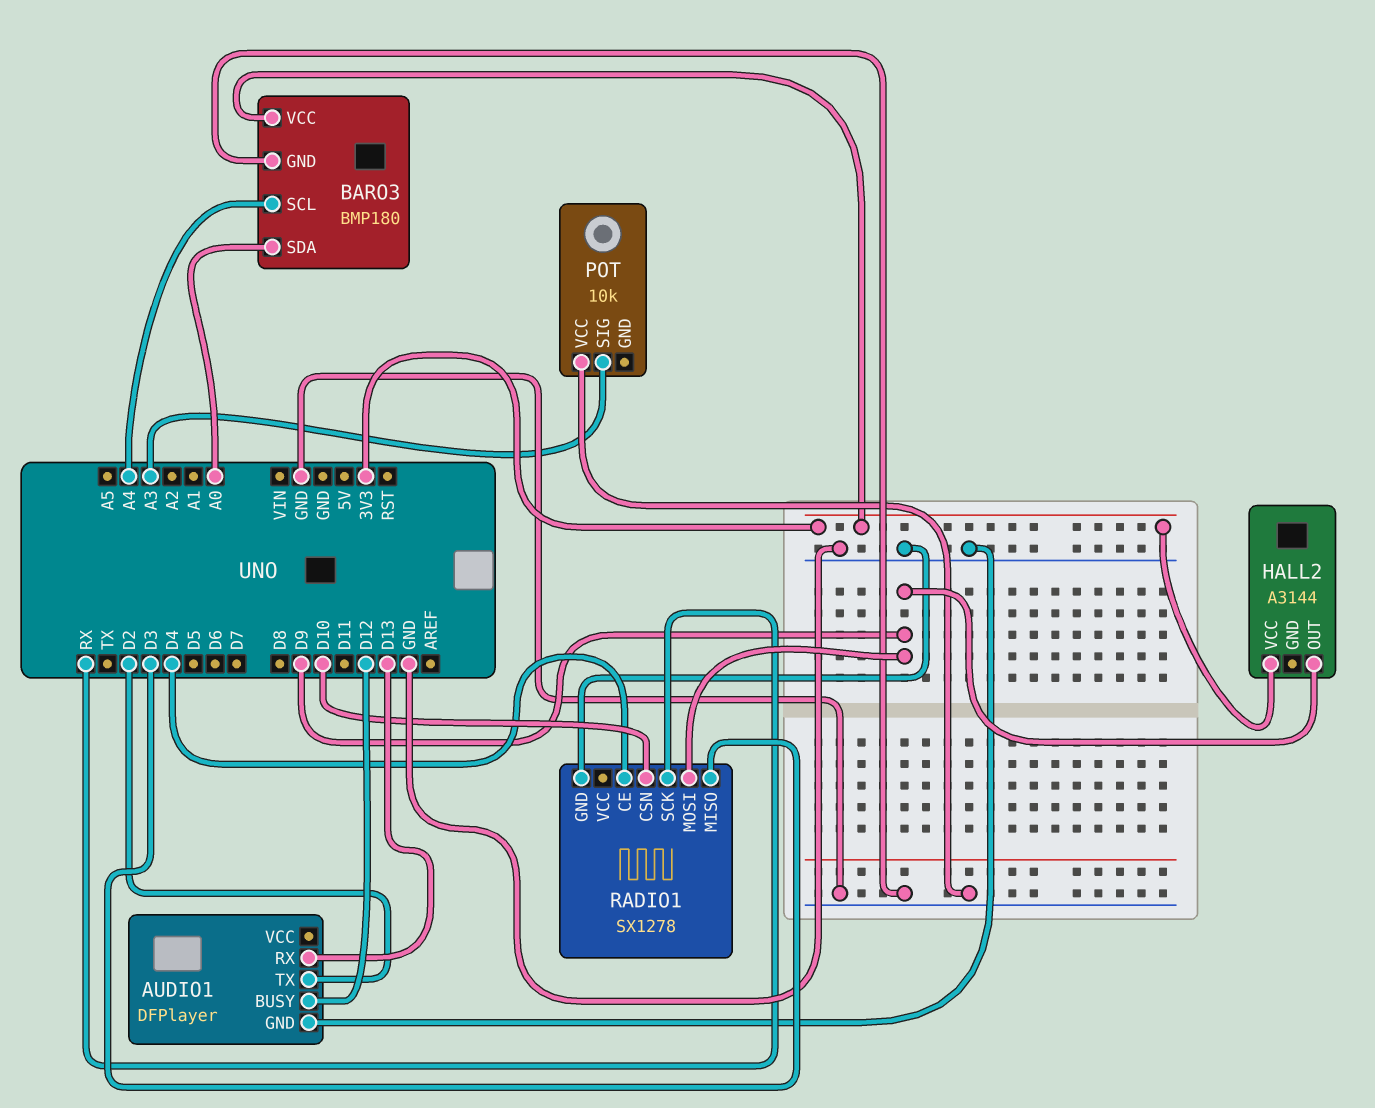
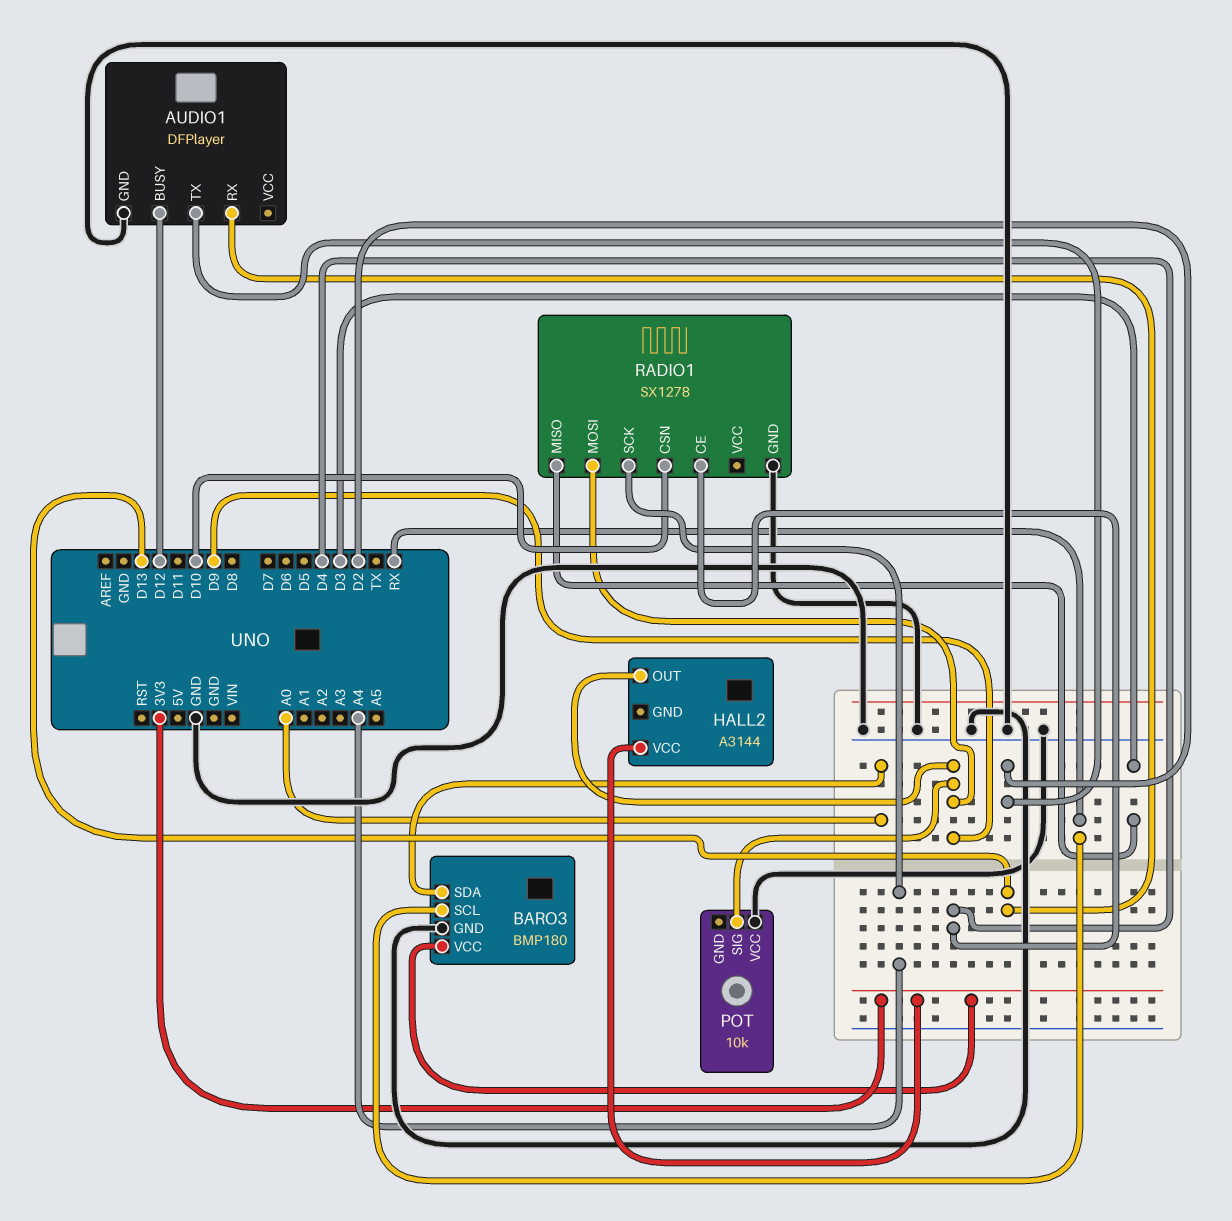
BARO3 pin SCL: A4 -> RX
POT pin SIG: A3 -> D9
RADIO1 pin SCK: RX -> A4

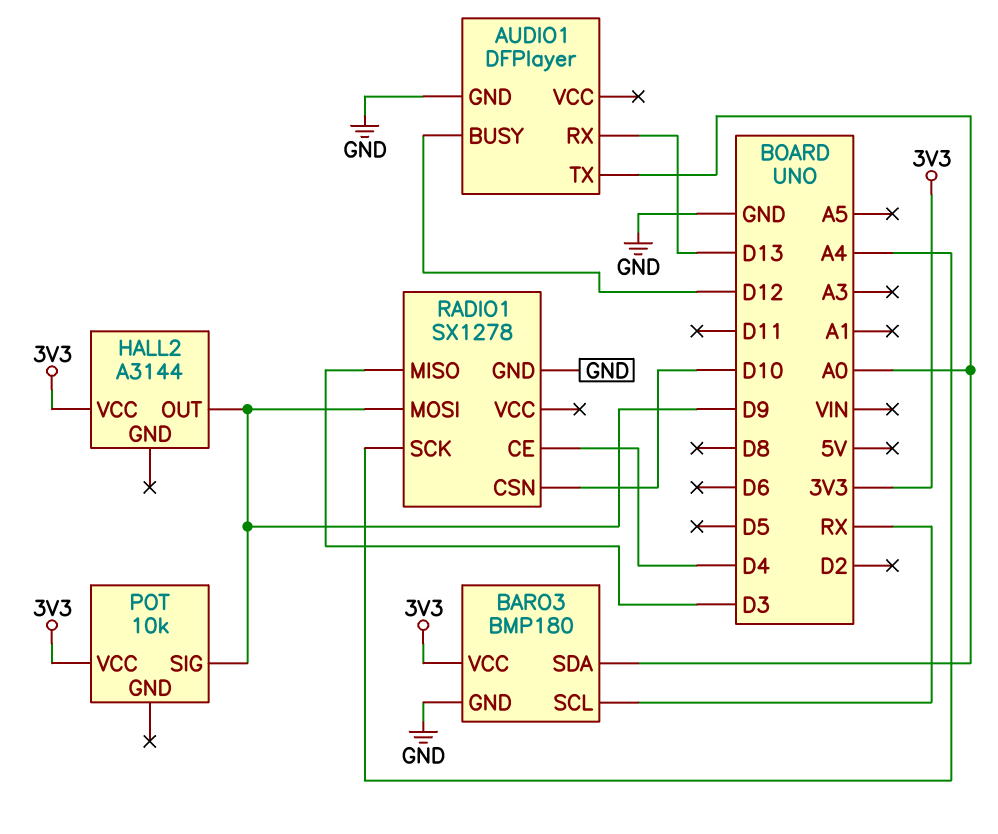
AUDIO1 pin TX: D2 -> A0
POT pin VCC: GND -> 3V3

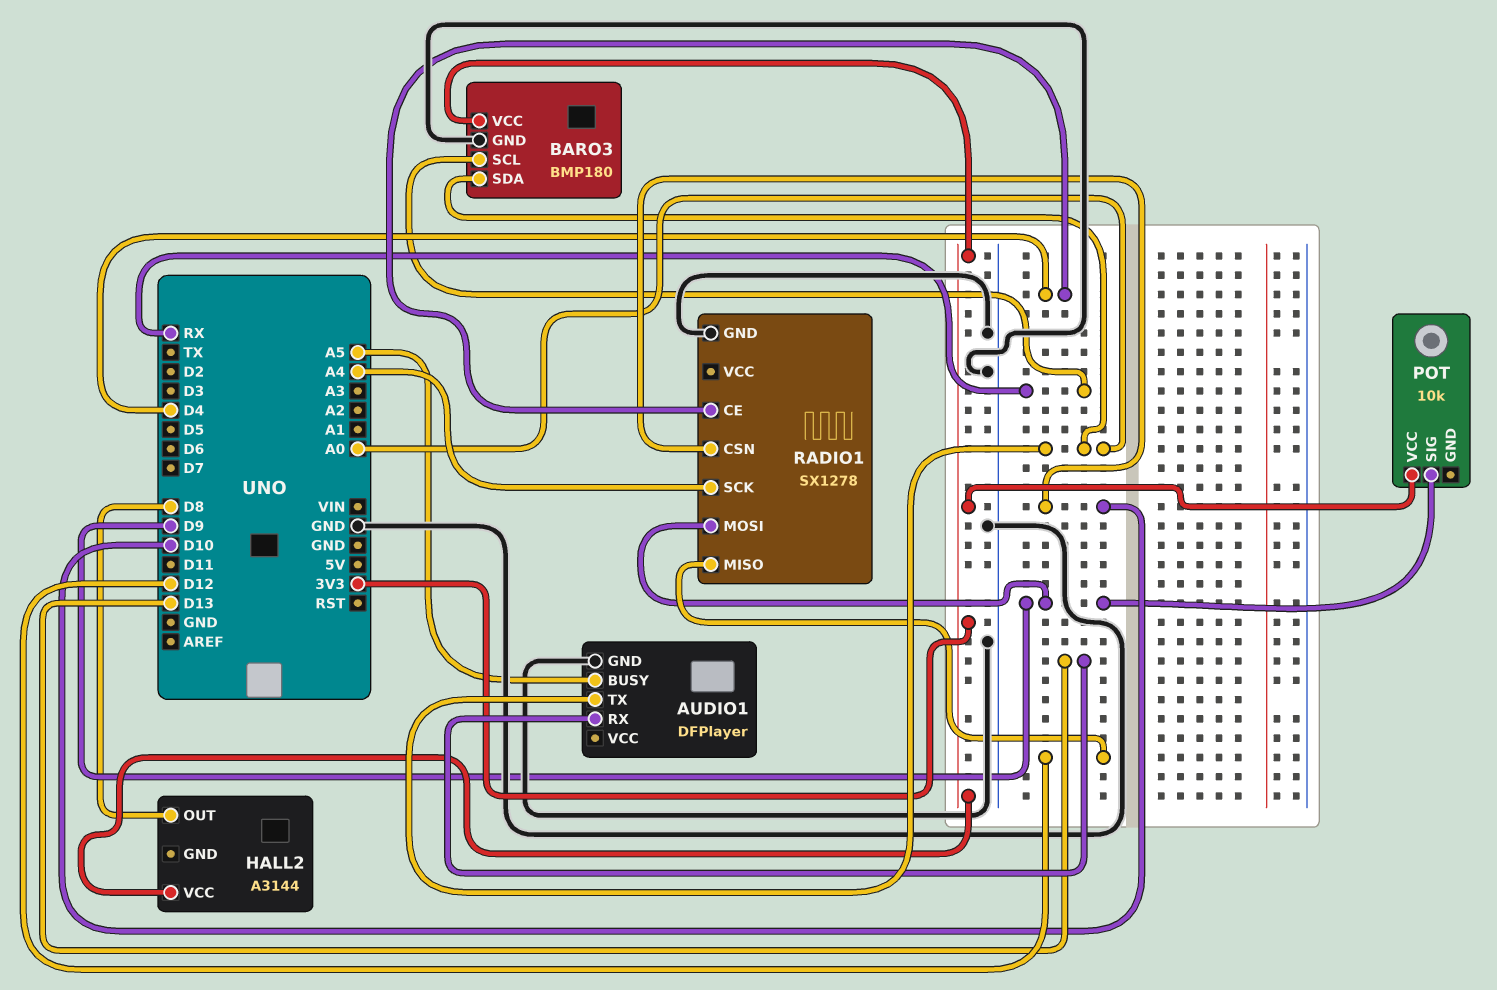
AUDIO1 pin BUSY: D12 -> A5
HALL2 pin OUT: D9 -> D8
RADIO1 pin MISO: D3 -> D12

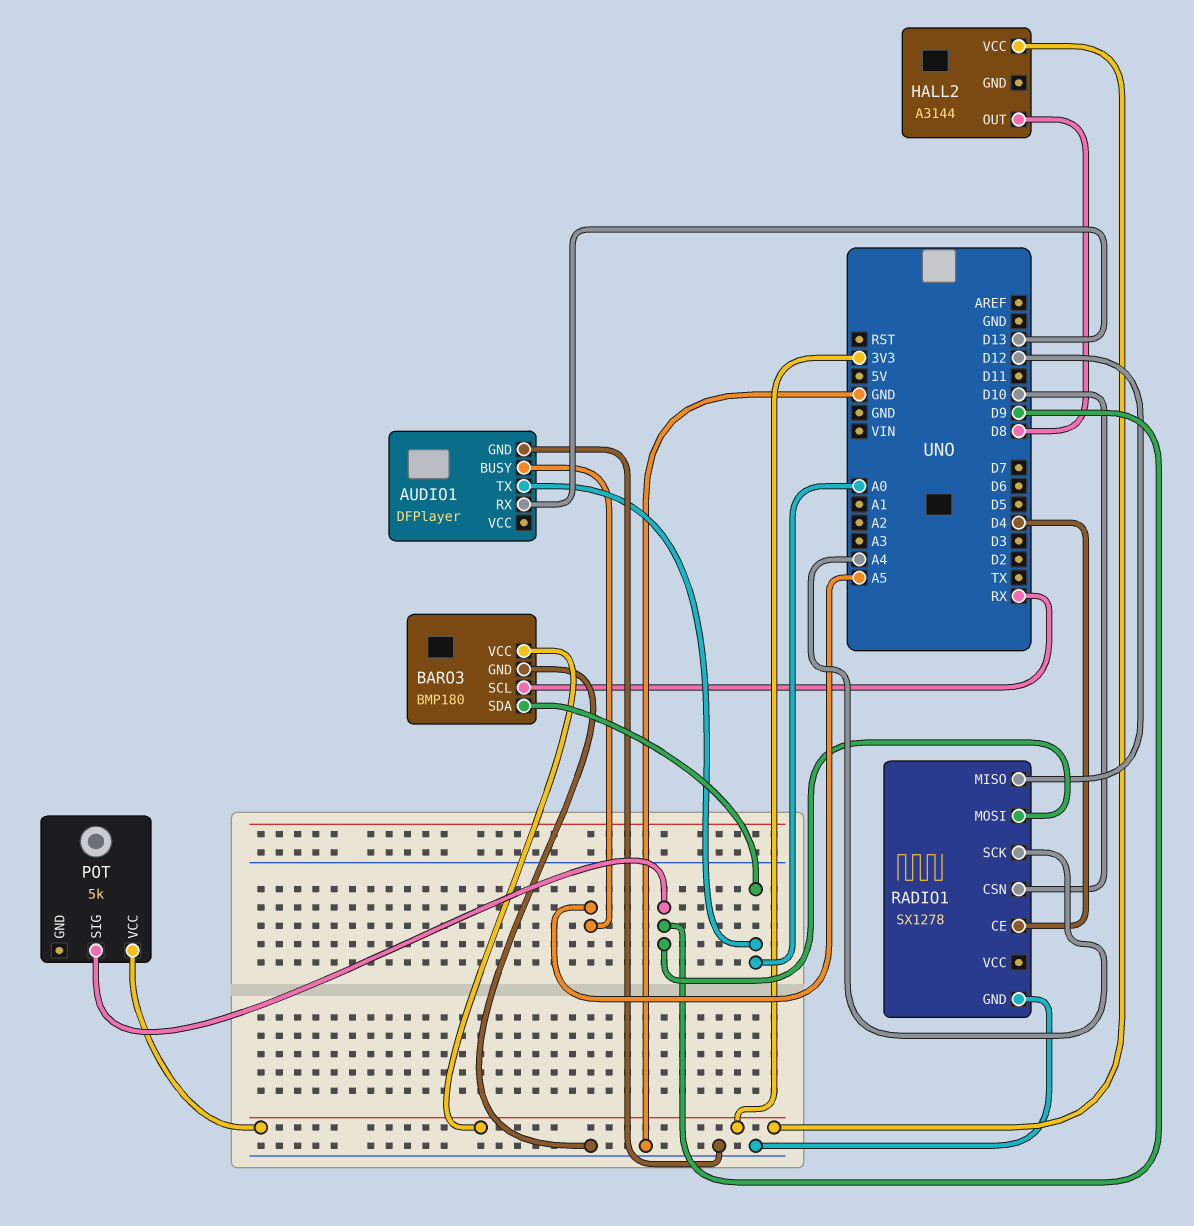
POT: 10k -> 5k

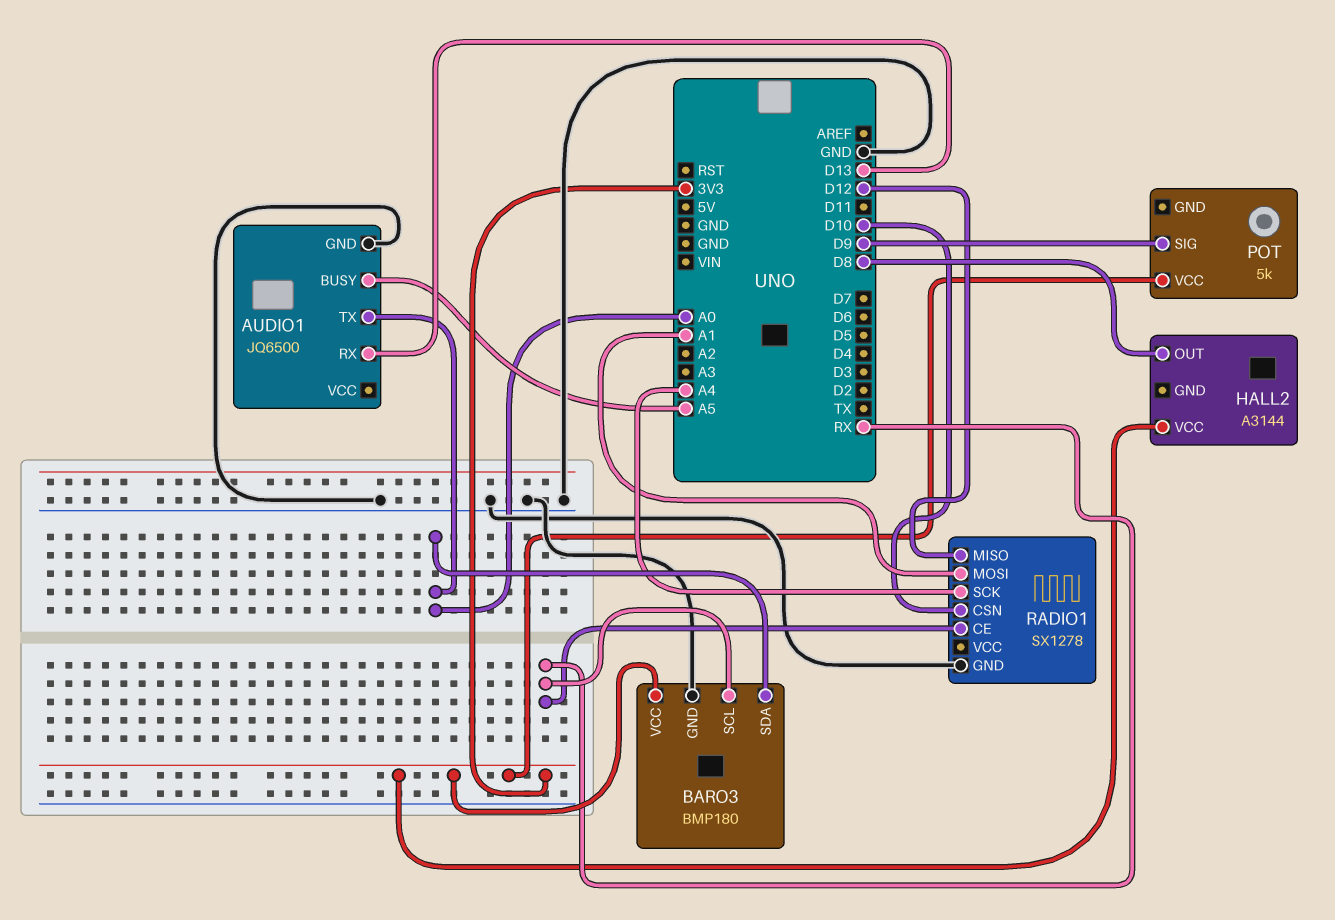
AUDIO1: DFPlayer -> JQ6500
RADIO1 pin CE: D4 -> RX
RADIO1 pin MOSI: D9 -> A1

